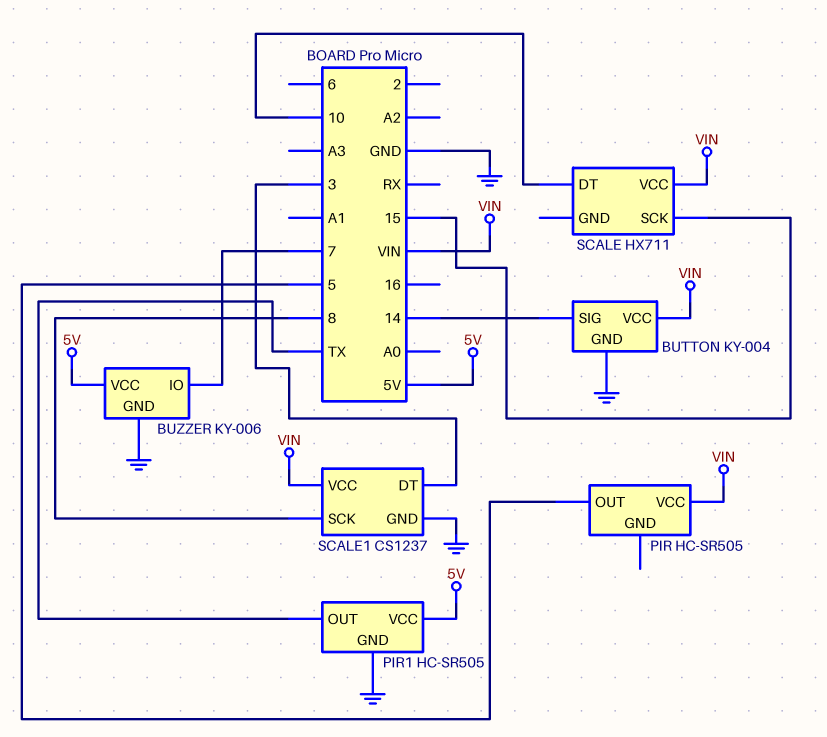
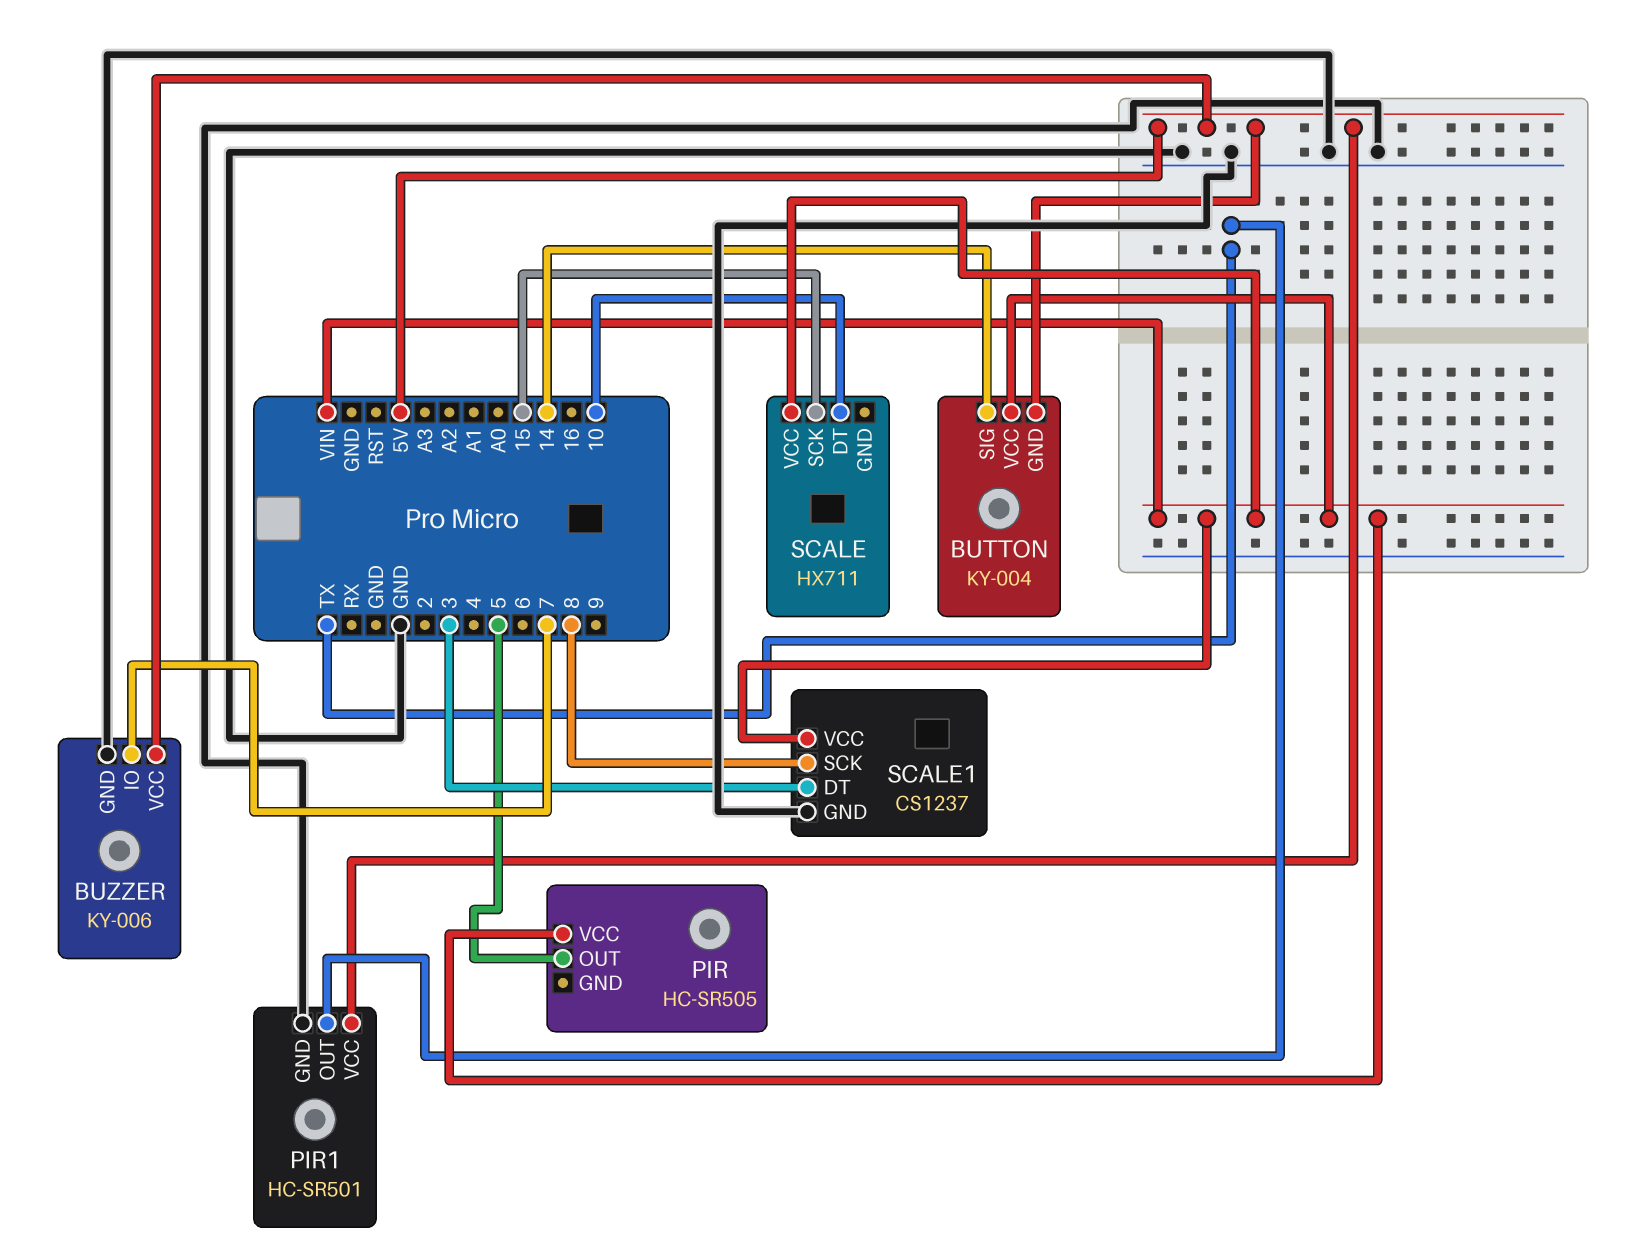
BUTTON pin GND: GND -> 5V
PIR1: HC-SR505 -> HC-SR501

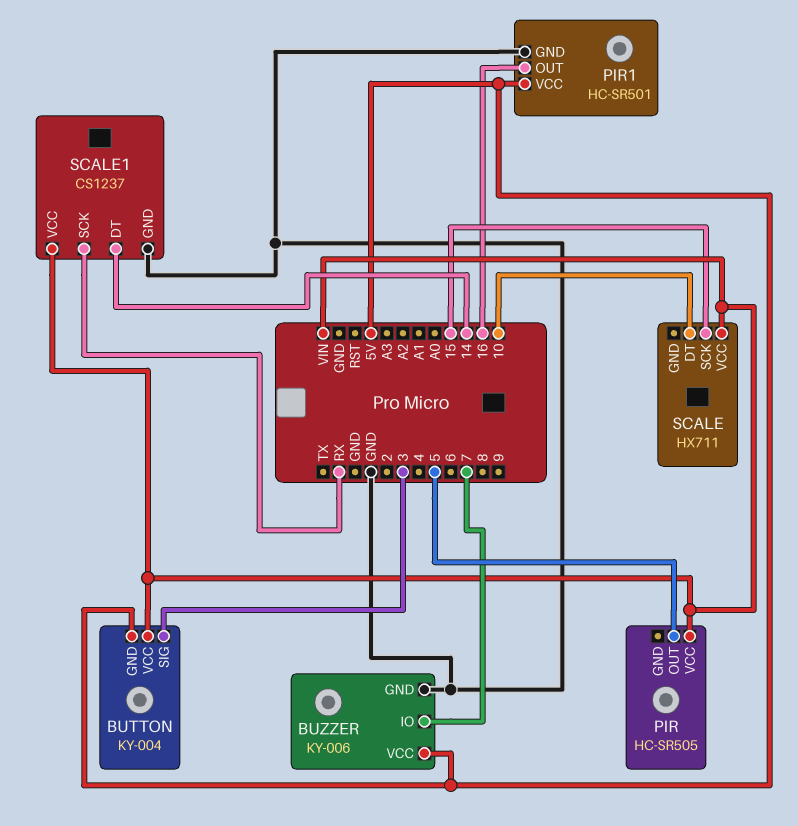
BUTTON pin SIG: 14 -> 3
PIR1 pin OUT: TX -> 16
SCALE1 pin DT: 3 -> 14
SCALE1 pin SCK: 8 -> RX

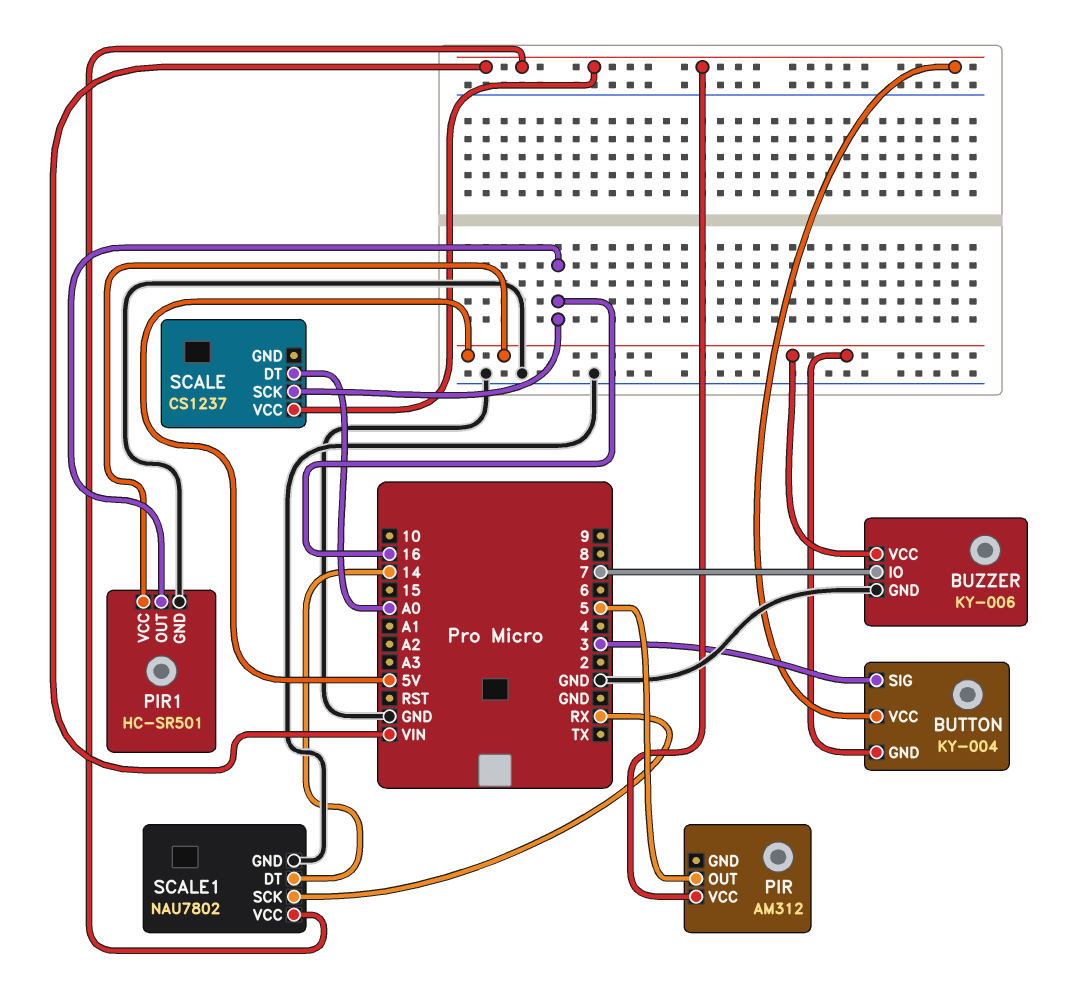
PIR: HC-SR505 -> AM312
SCALE: HX711 -> CS1237
SCALE pin DT: 10 -> A0
SCALE pin SCK: 15 -> 16
SCALE1: CS1237 -> NAU7802

